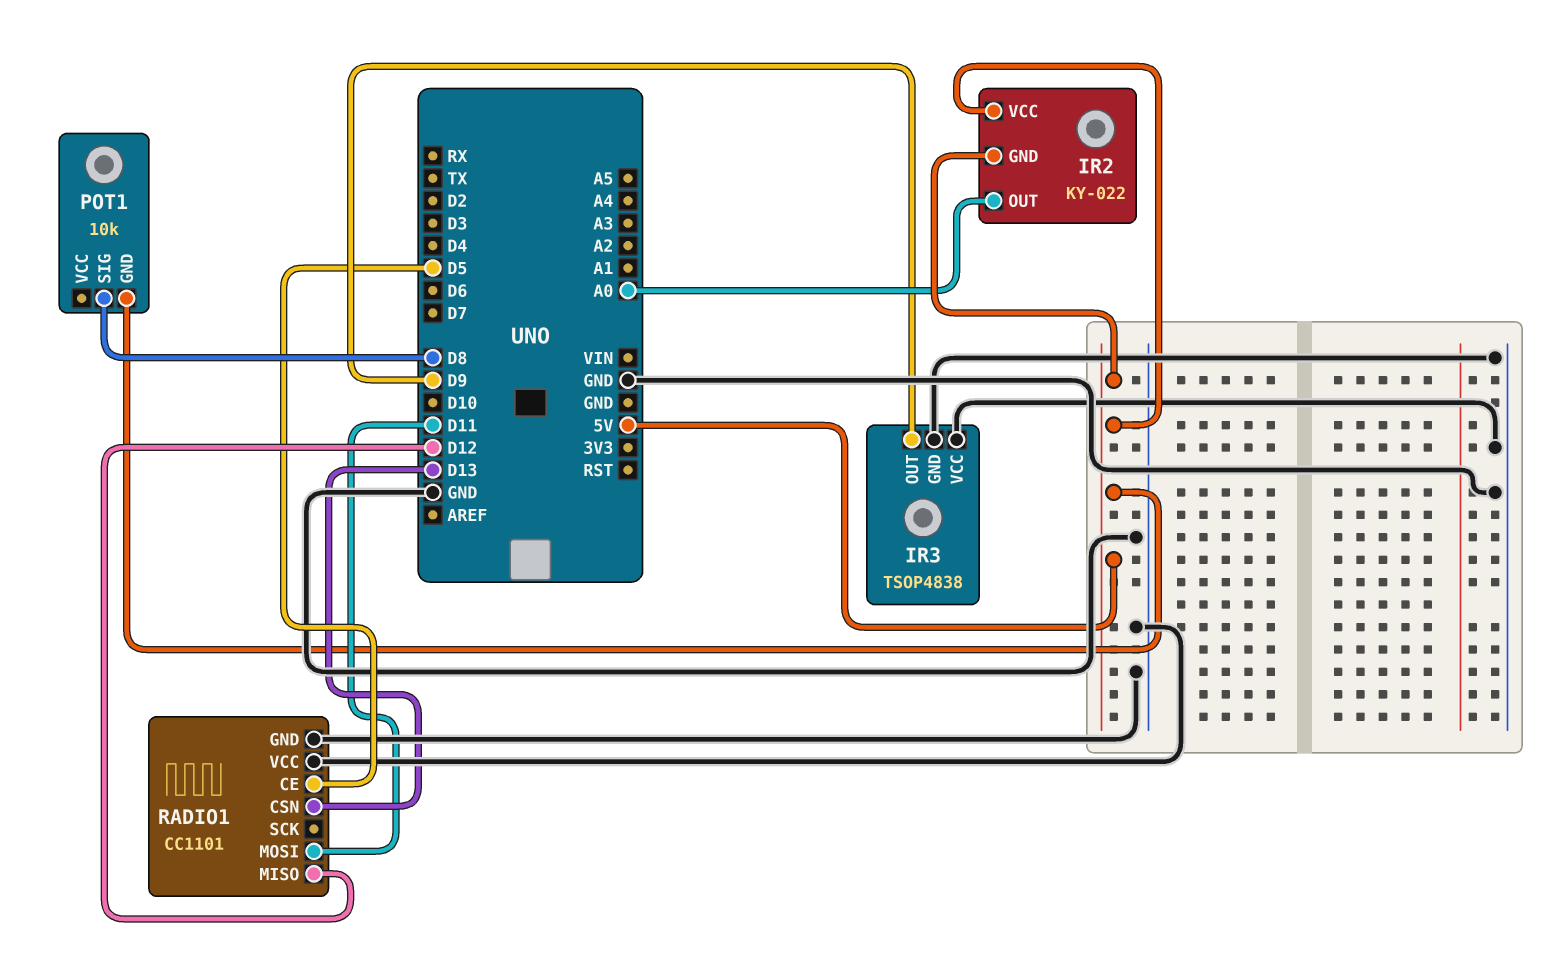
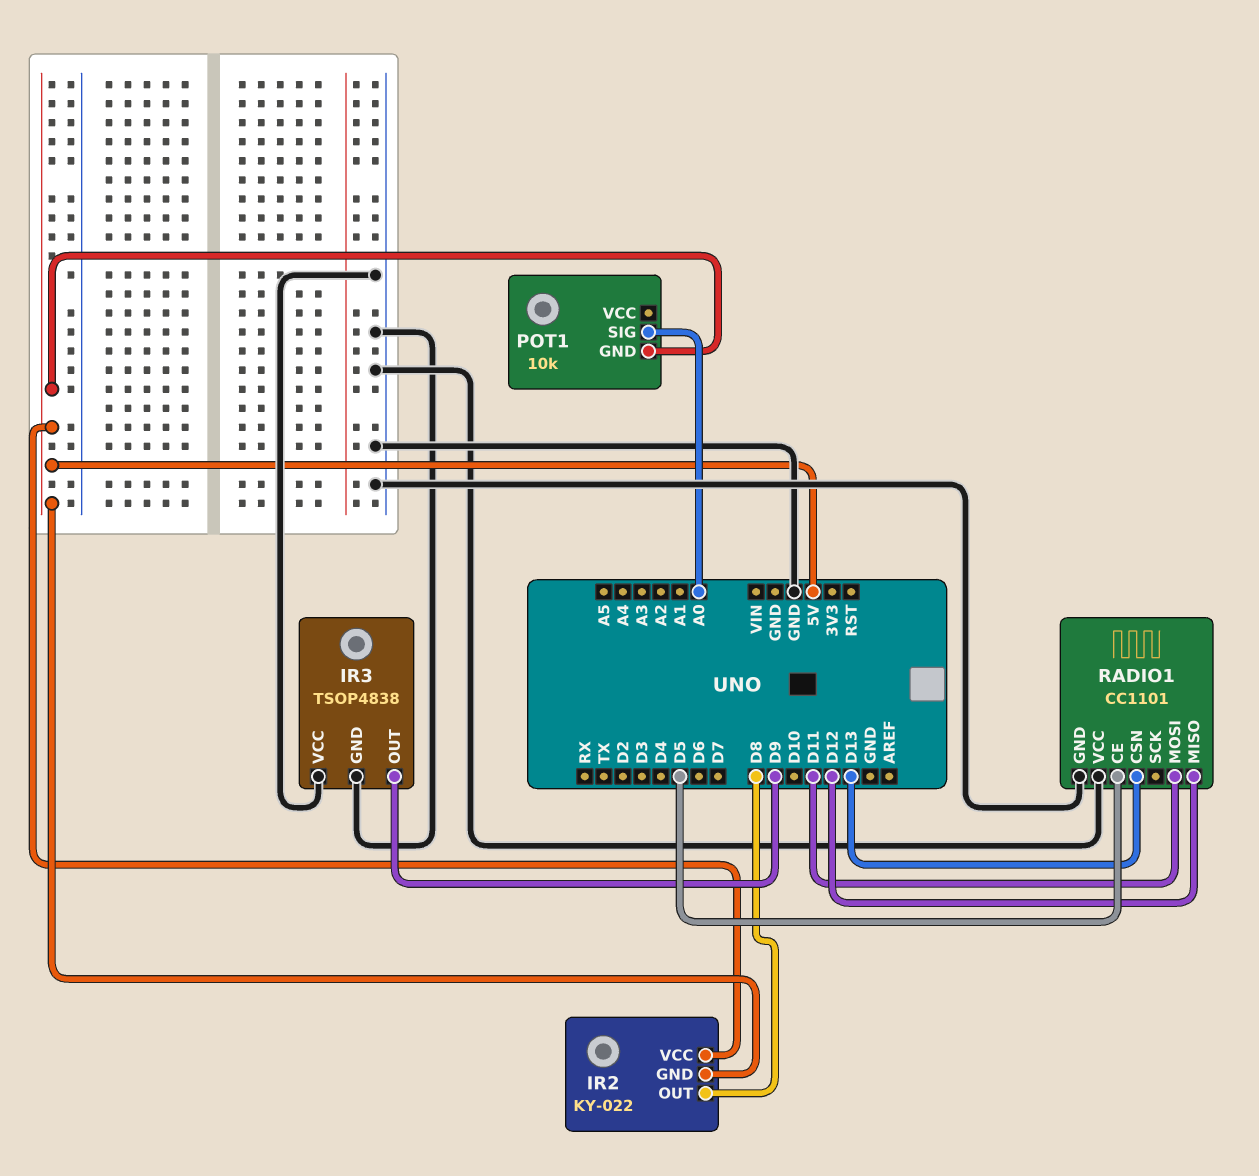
IR2 pin OUT: A0 -> D8
POT1 pin SIG: D8 -> A0

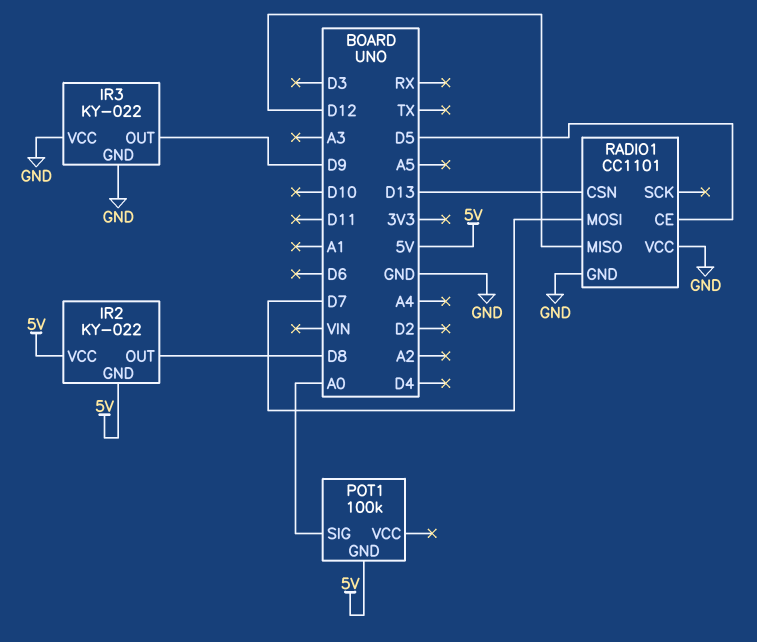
IR3: TSOP4838 -> KY-022
POT1: 10k -> 100k
RADIO1 pin MOSI: D11 -> D7

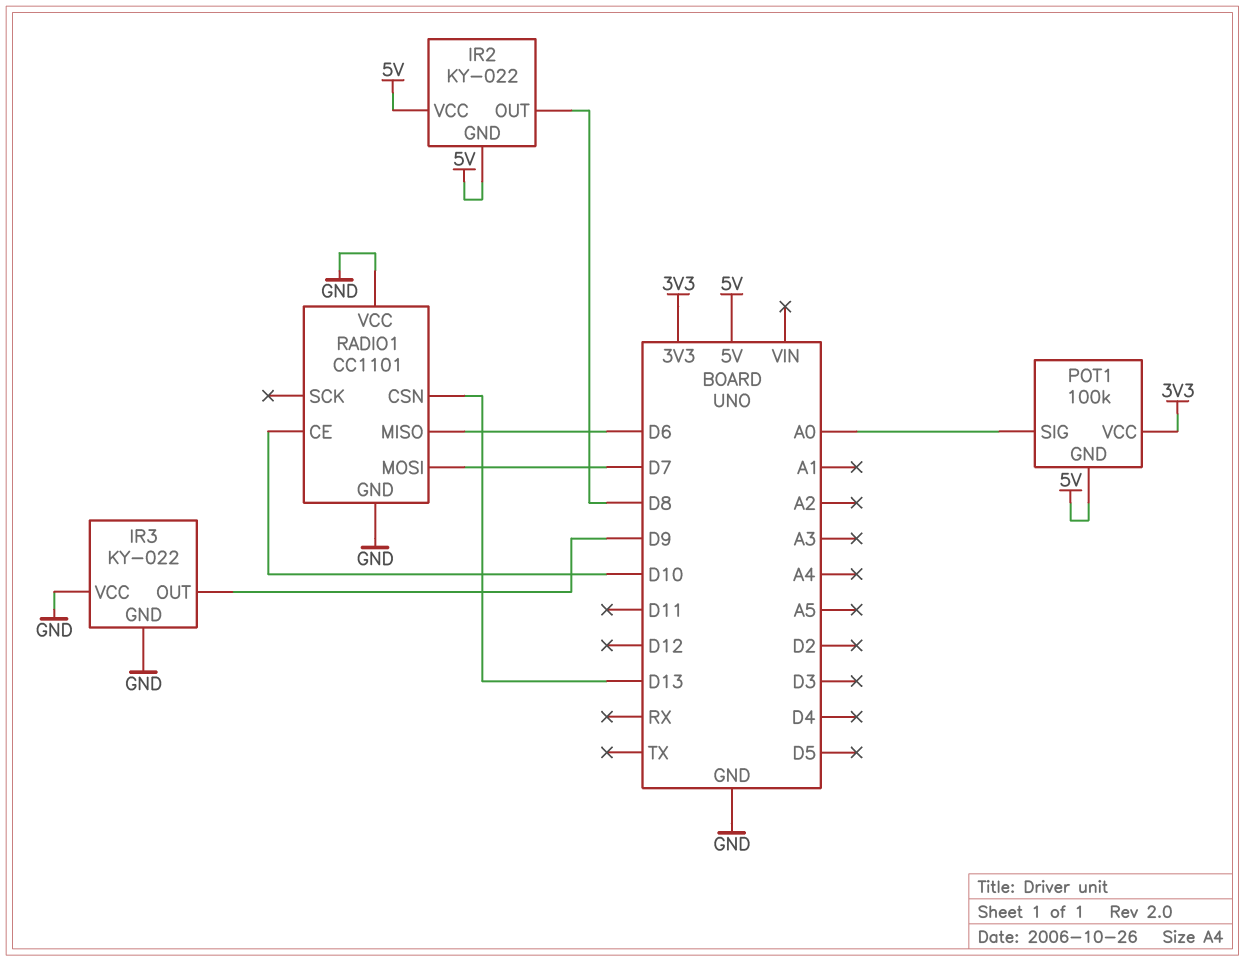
POT1 pin VCC: none -> 3V3
RADIO1 pin CE: D5 -> D10
RADIO1 pin MISO: D12 -> D6

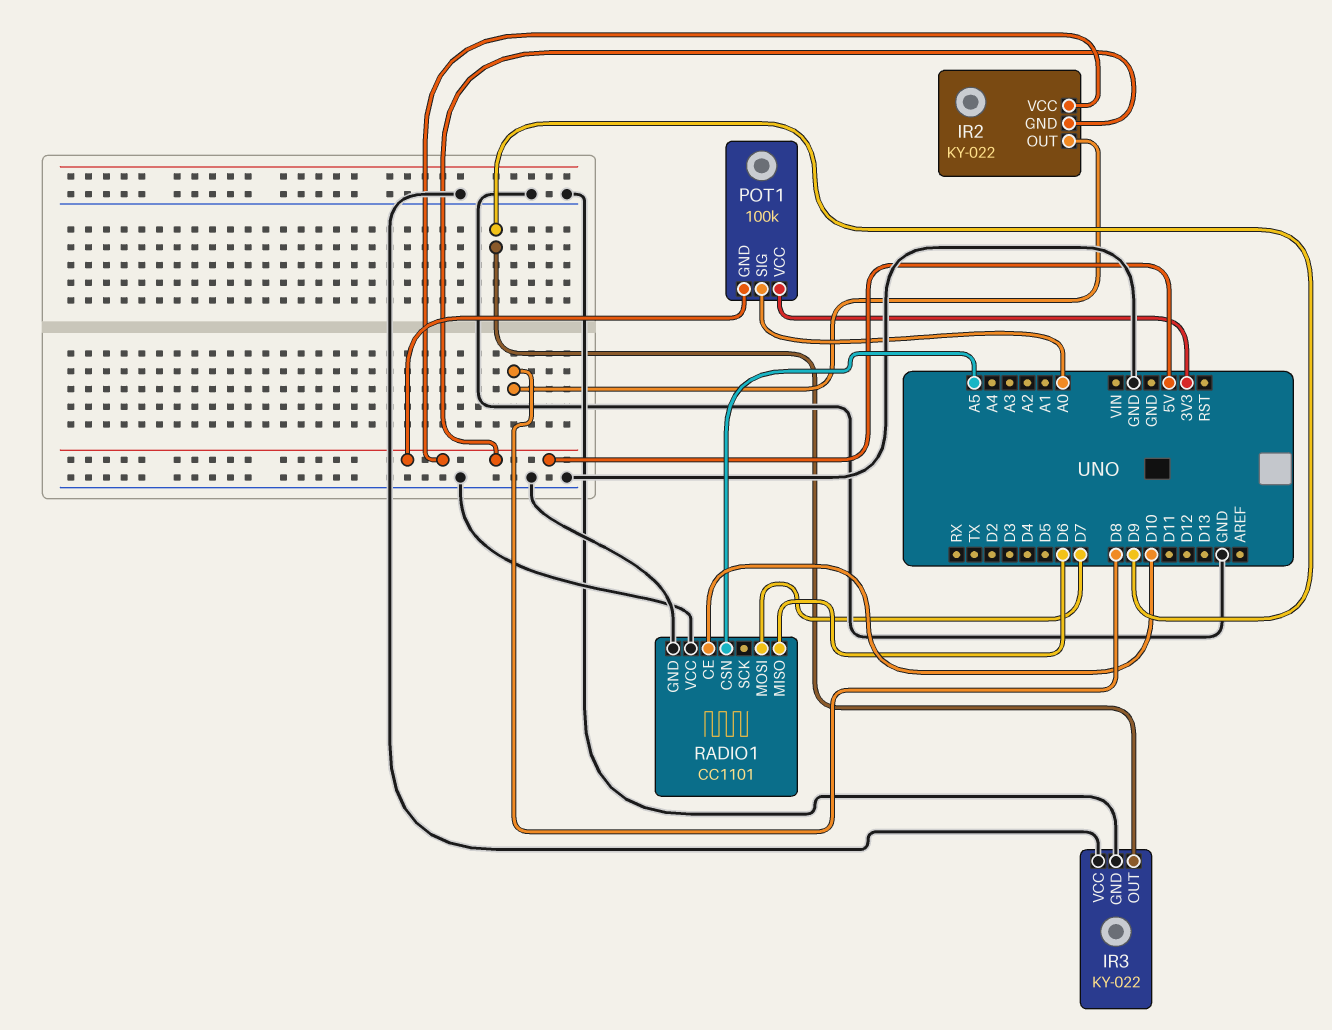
RADIO1 pin CSN: D13 -> A5

